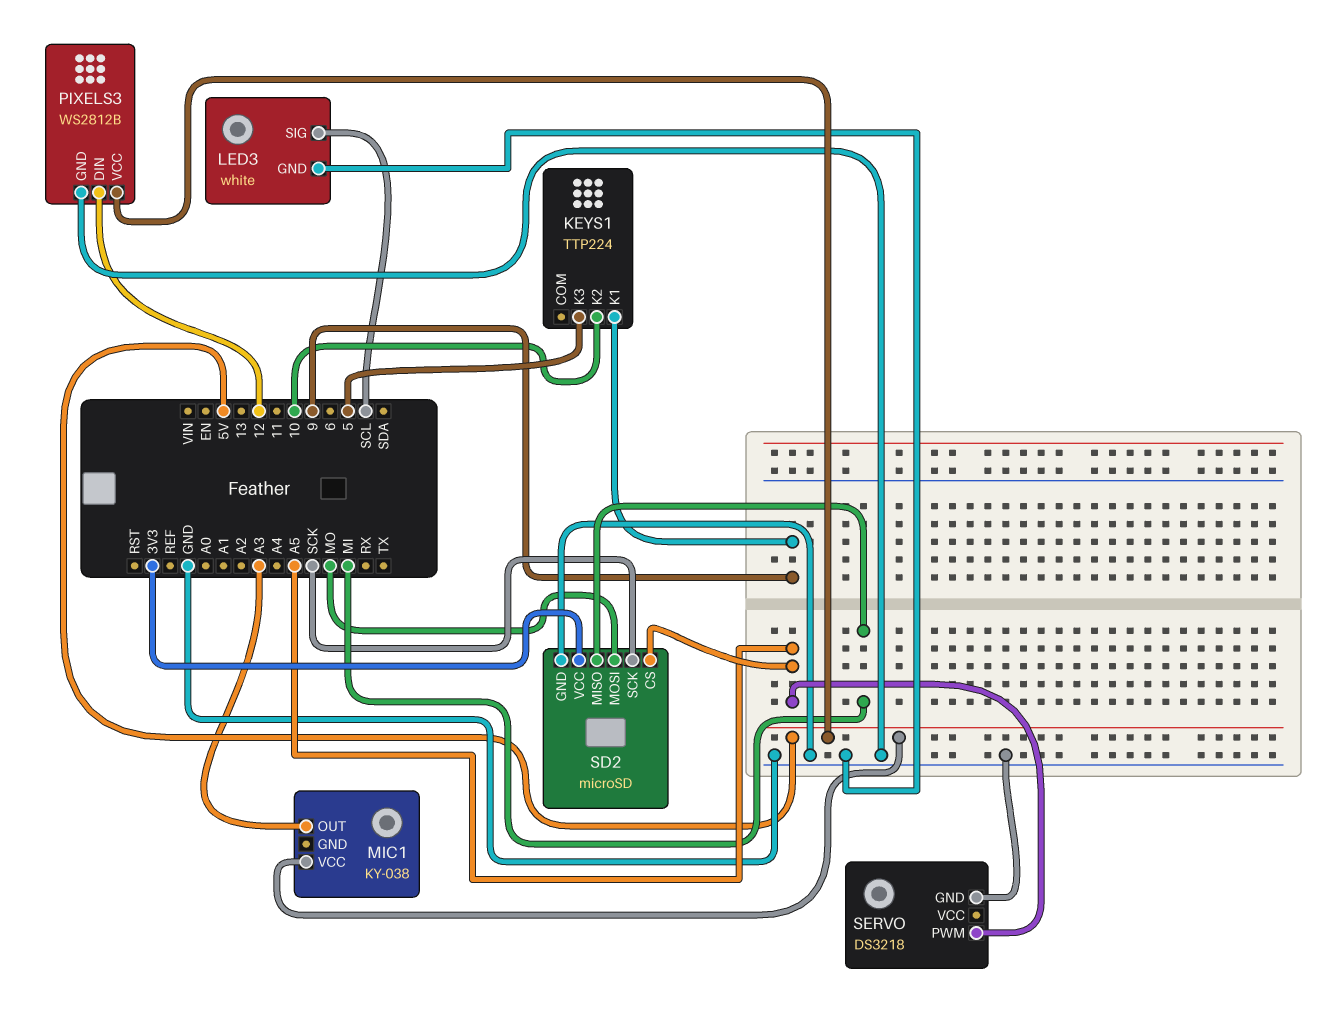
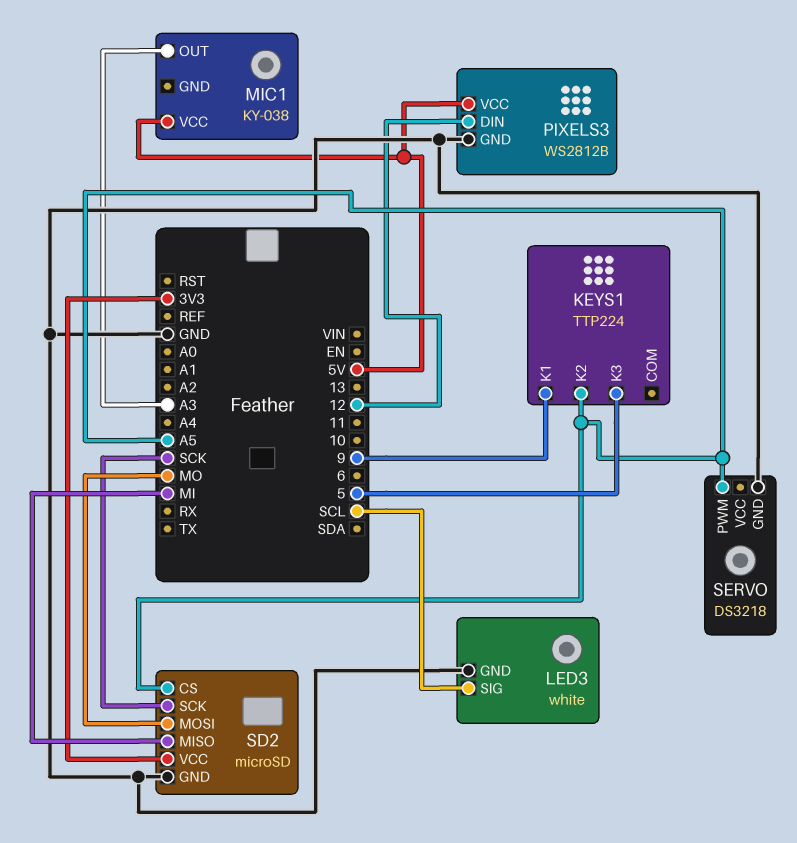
KEYS1 pin K2: 10 -> A5

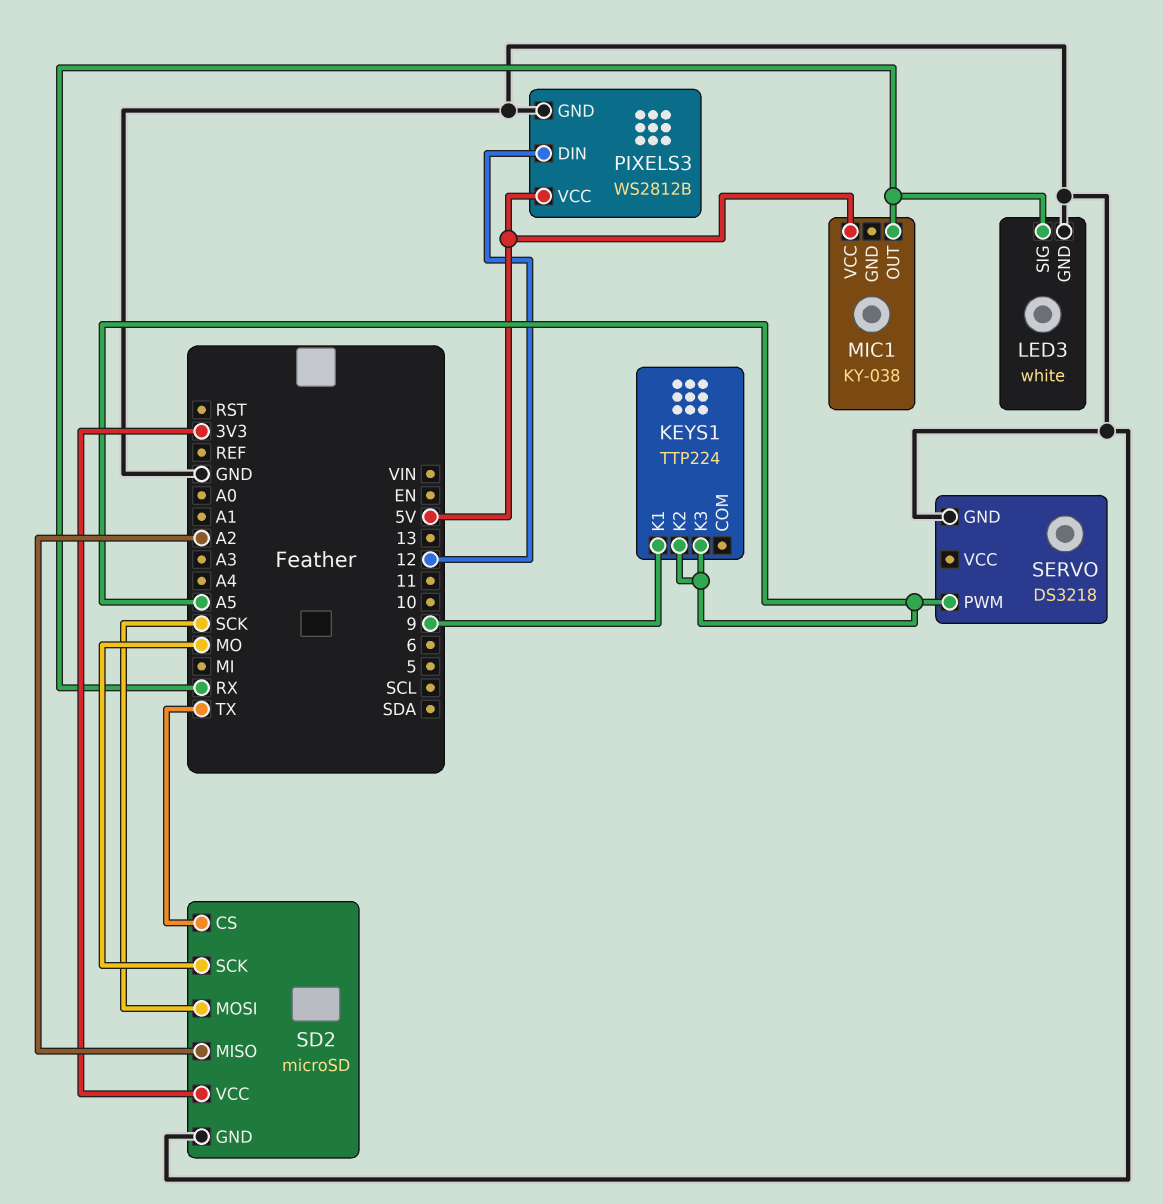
KEYS1 pin K3: 5 -> A5
LED3 pin SIG: SCL -> RX
MIC1 pin OUT: A3 -> RX
SD2 pin CS: A5 -> TX
SD2 pin MISO: MI -> A2
SD2 pin MOSI: MO -> SCK
SD2 pin SCK: SCK -> MO

